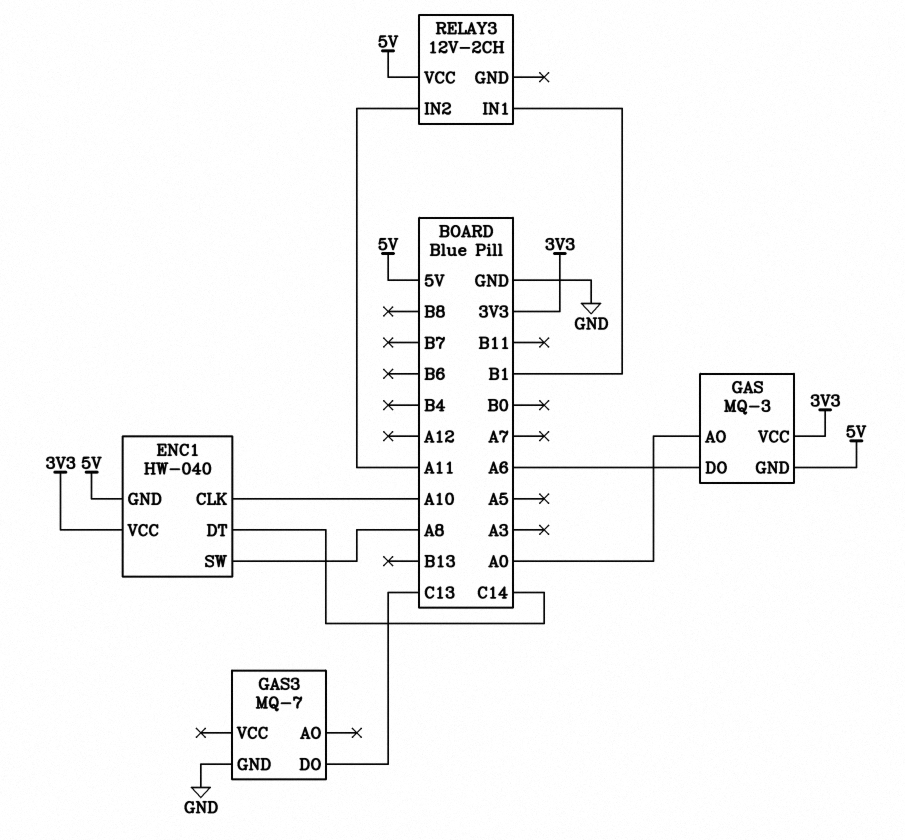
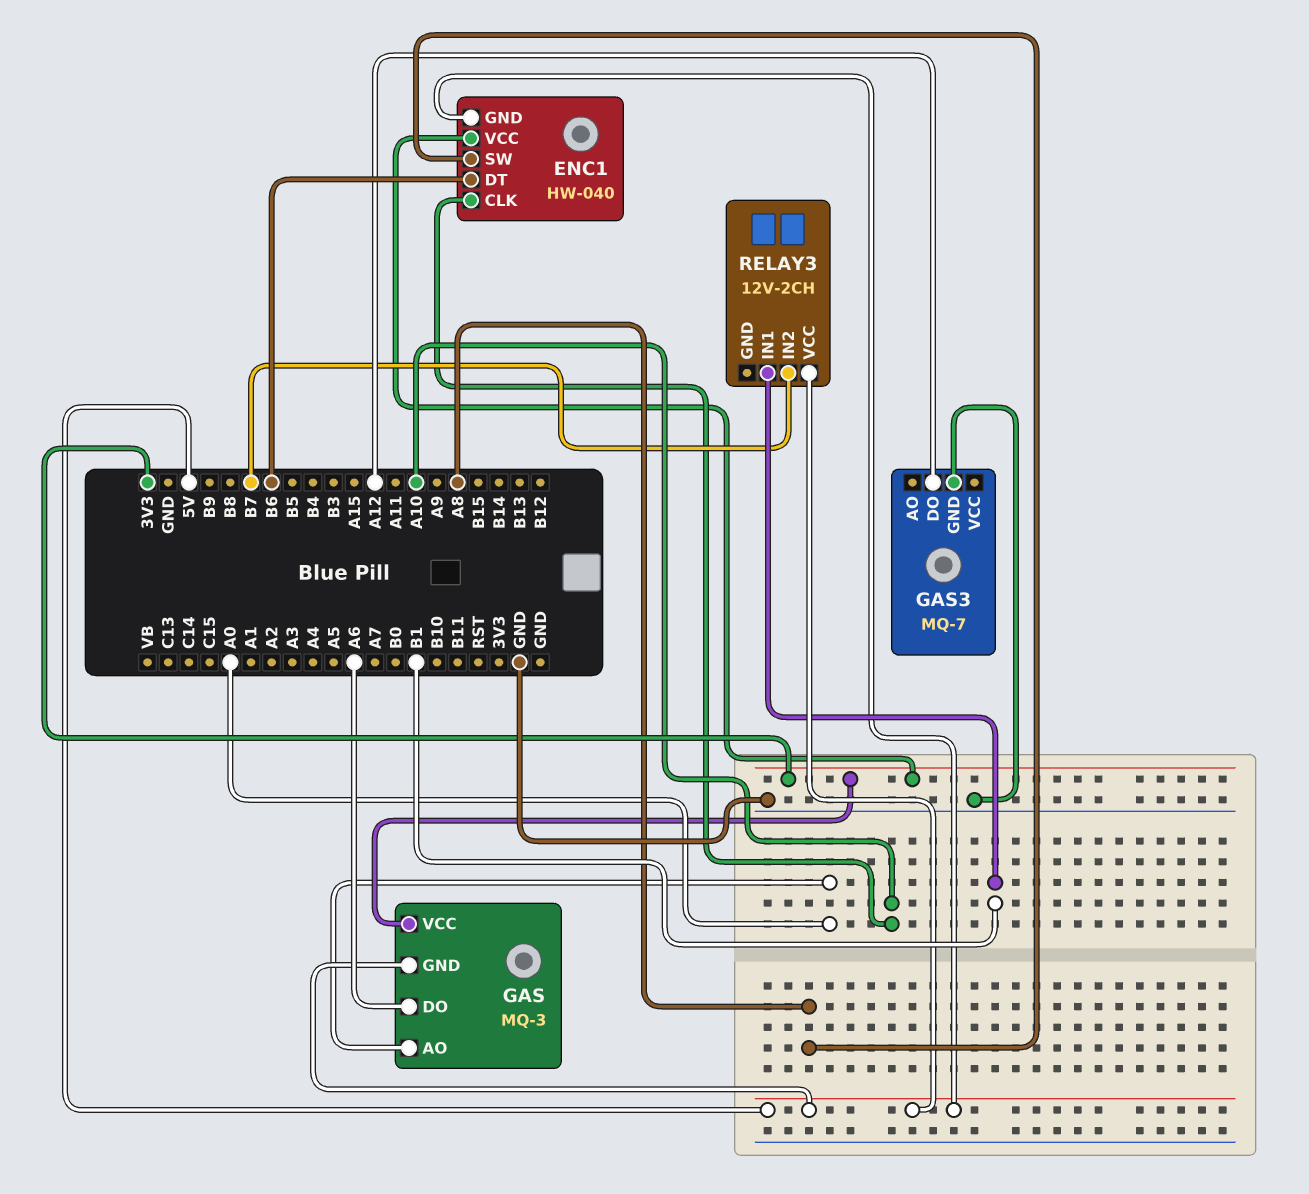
ENC1 pin DT: C14 -> B6
GAS3 pin DO: C13 -> A12
RELAY3 pin IN2: A11 -> B7

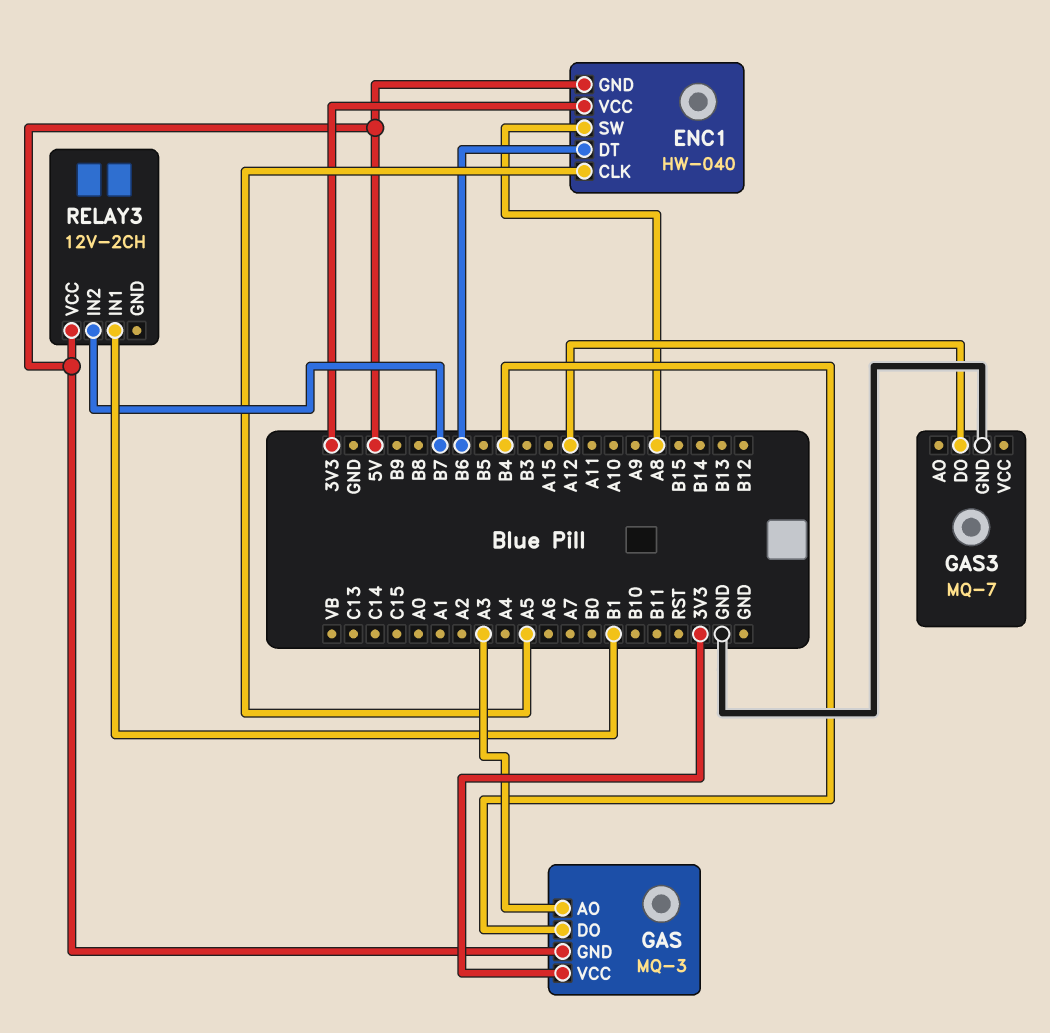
ENC1 pin CLK: A10 -> A5
GAS pin AO: A0 -> A3
GAS pin DO: A6 -> B4

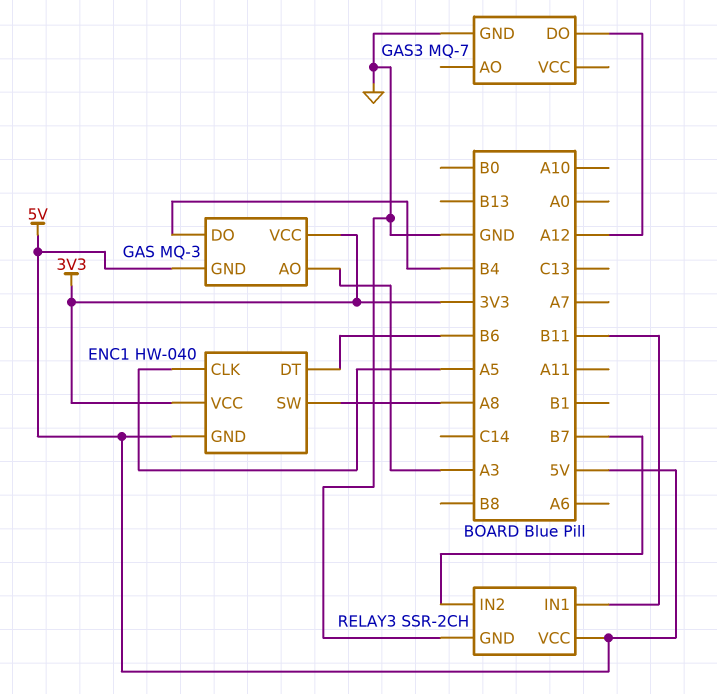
RELAY3: 12V-2CH -> SSR-2CH
RELAY3 pin GND: none -> GND
RELAY3 pin IN1: B1 -> B11

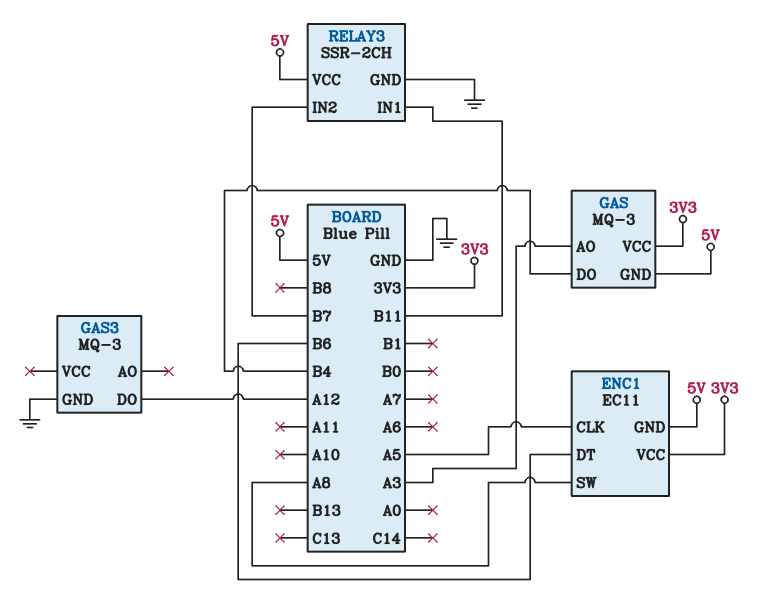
ENC1: HW-040 -> EC11
GAS3: MQ-7 -> MQ-3

